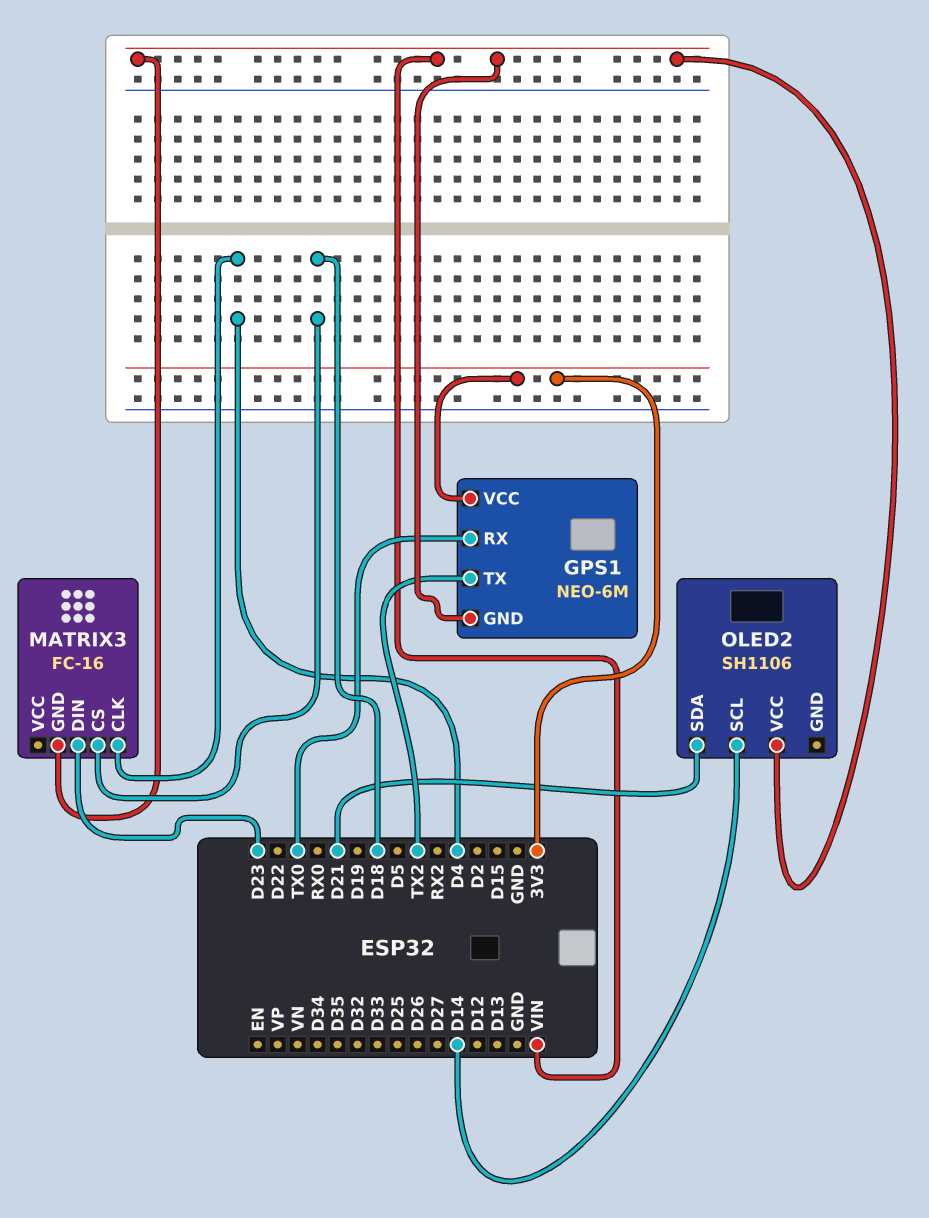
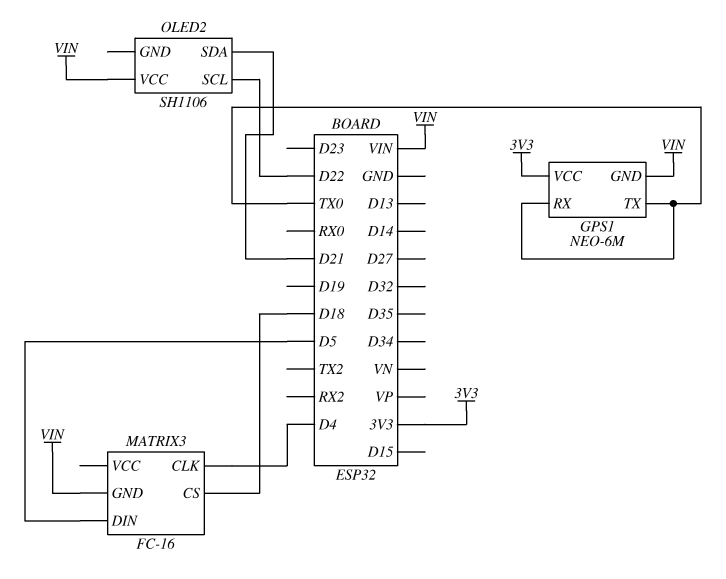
GPS1 pin TX: TX2 -> TX0
MATRIX3 pin DIN: D23 -> D5
OLED2 pin SCL: D14 -> D22

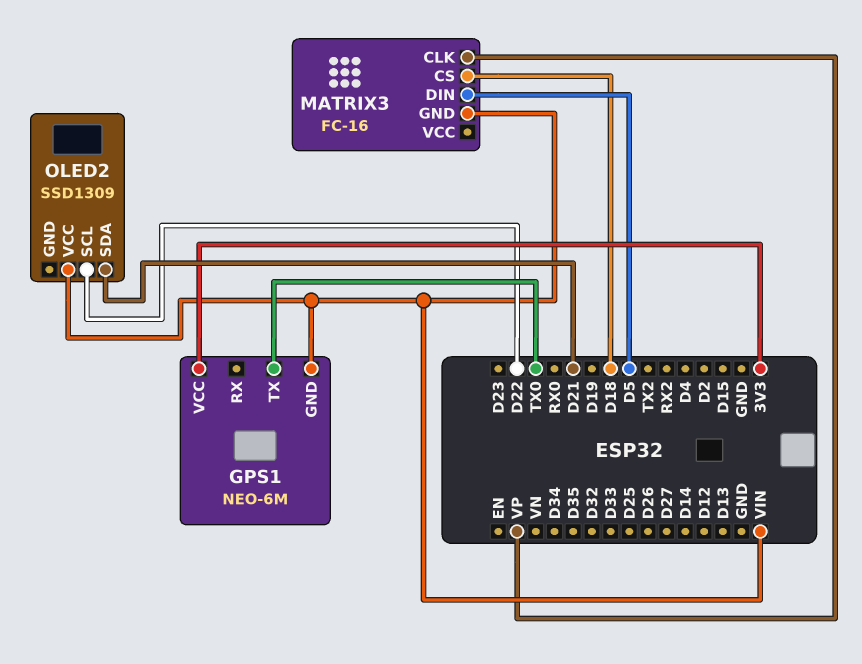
GPS1 pin RX: TX0 -> none
MATRIX3 pin CLK: D4 -> VP
OLED2: SH1106 -> SSD1309

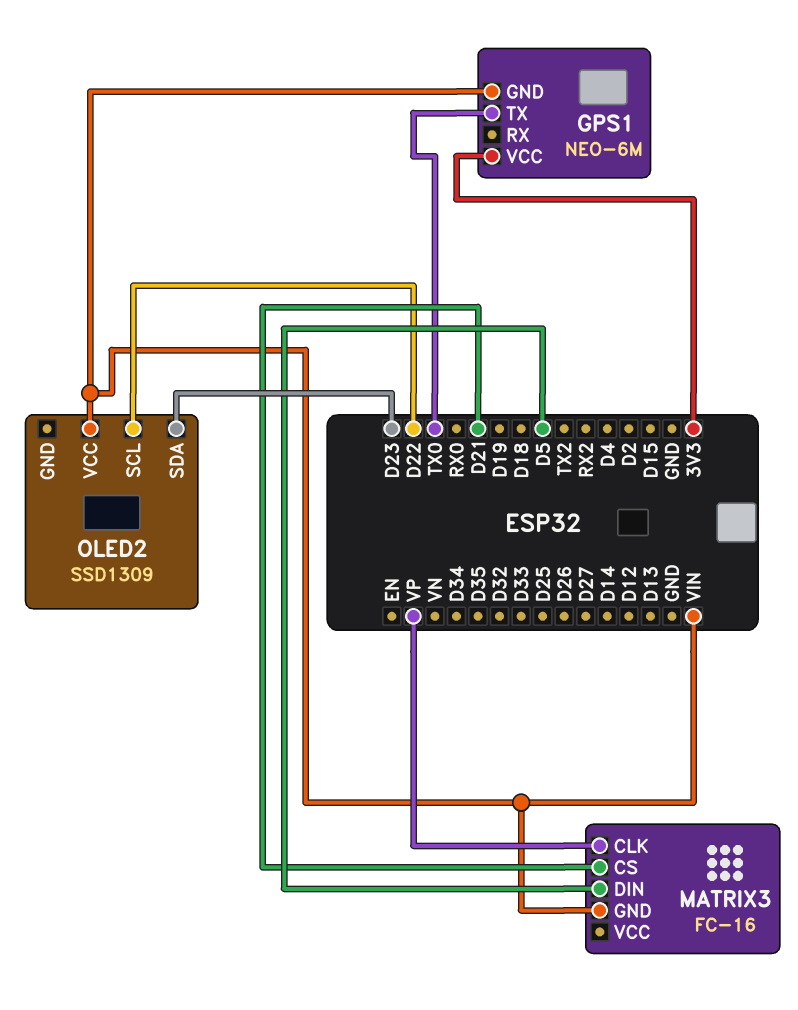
MATRIX3 pin CS: D18 -> D21
OLED2 pin SDA: D21 -> D23

